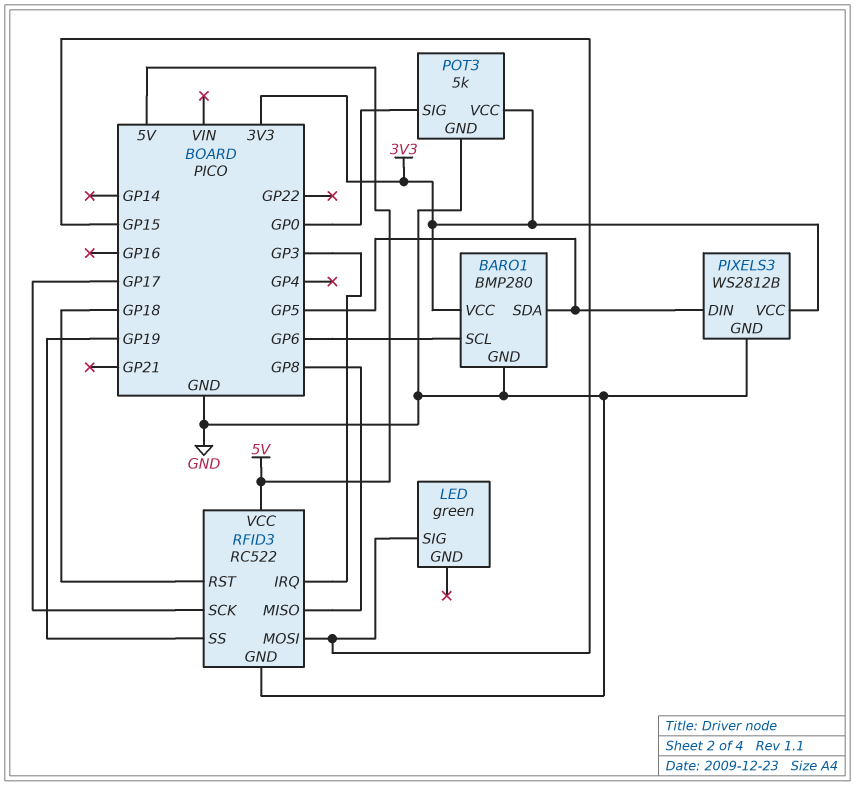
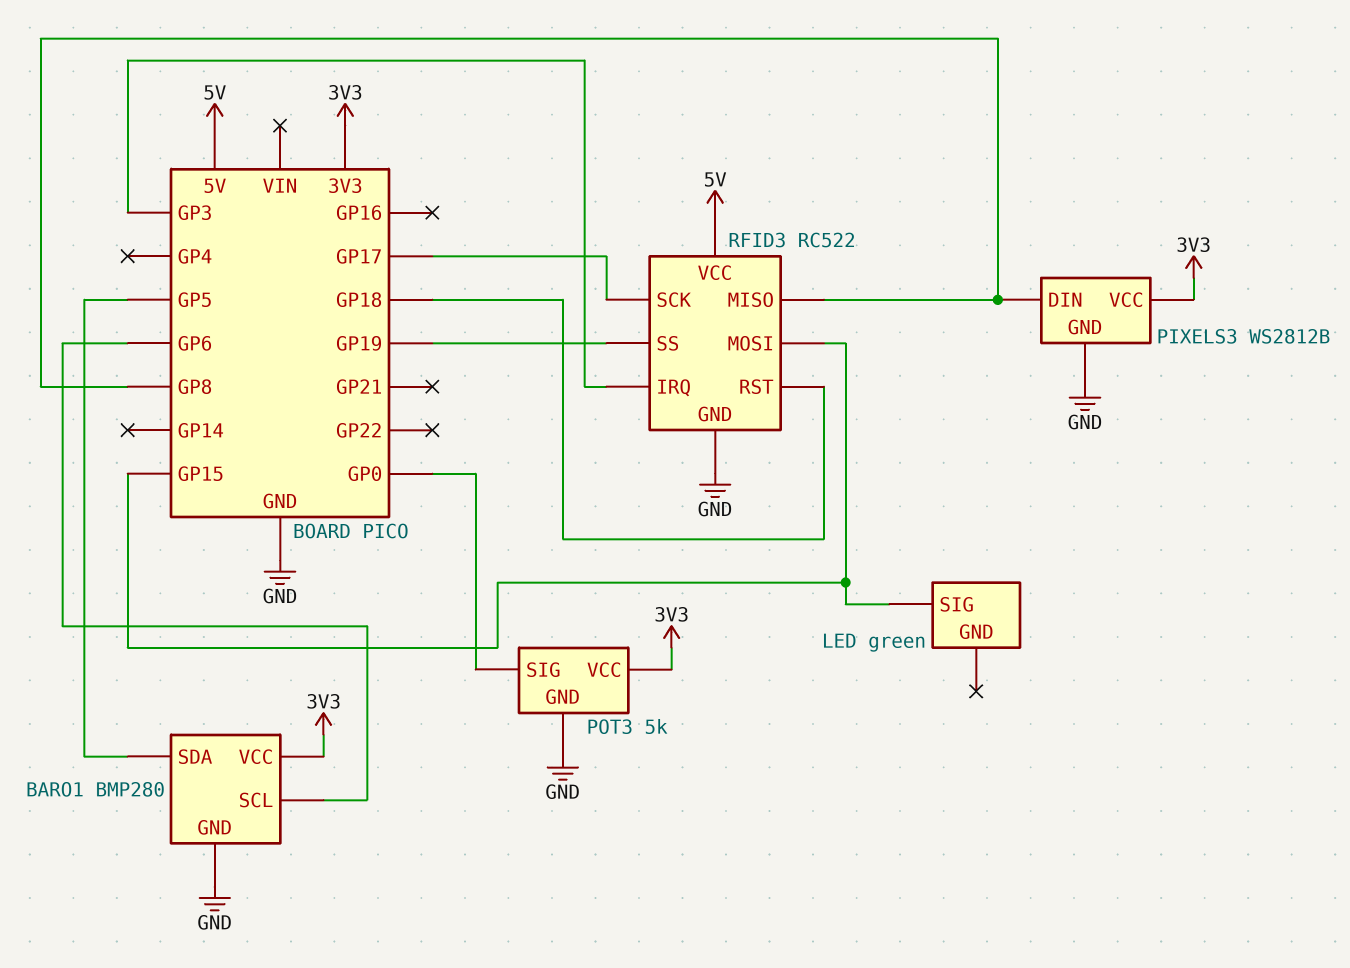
PIXELS3 pin DIN: GP5 -> GP8

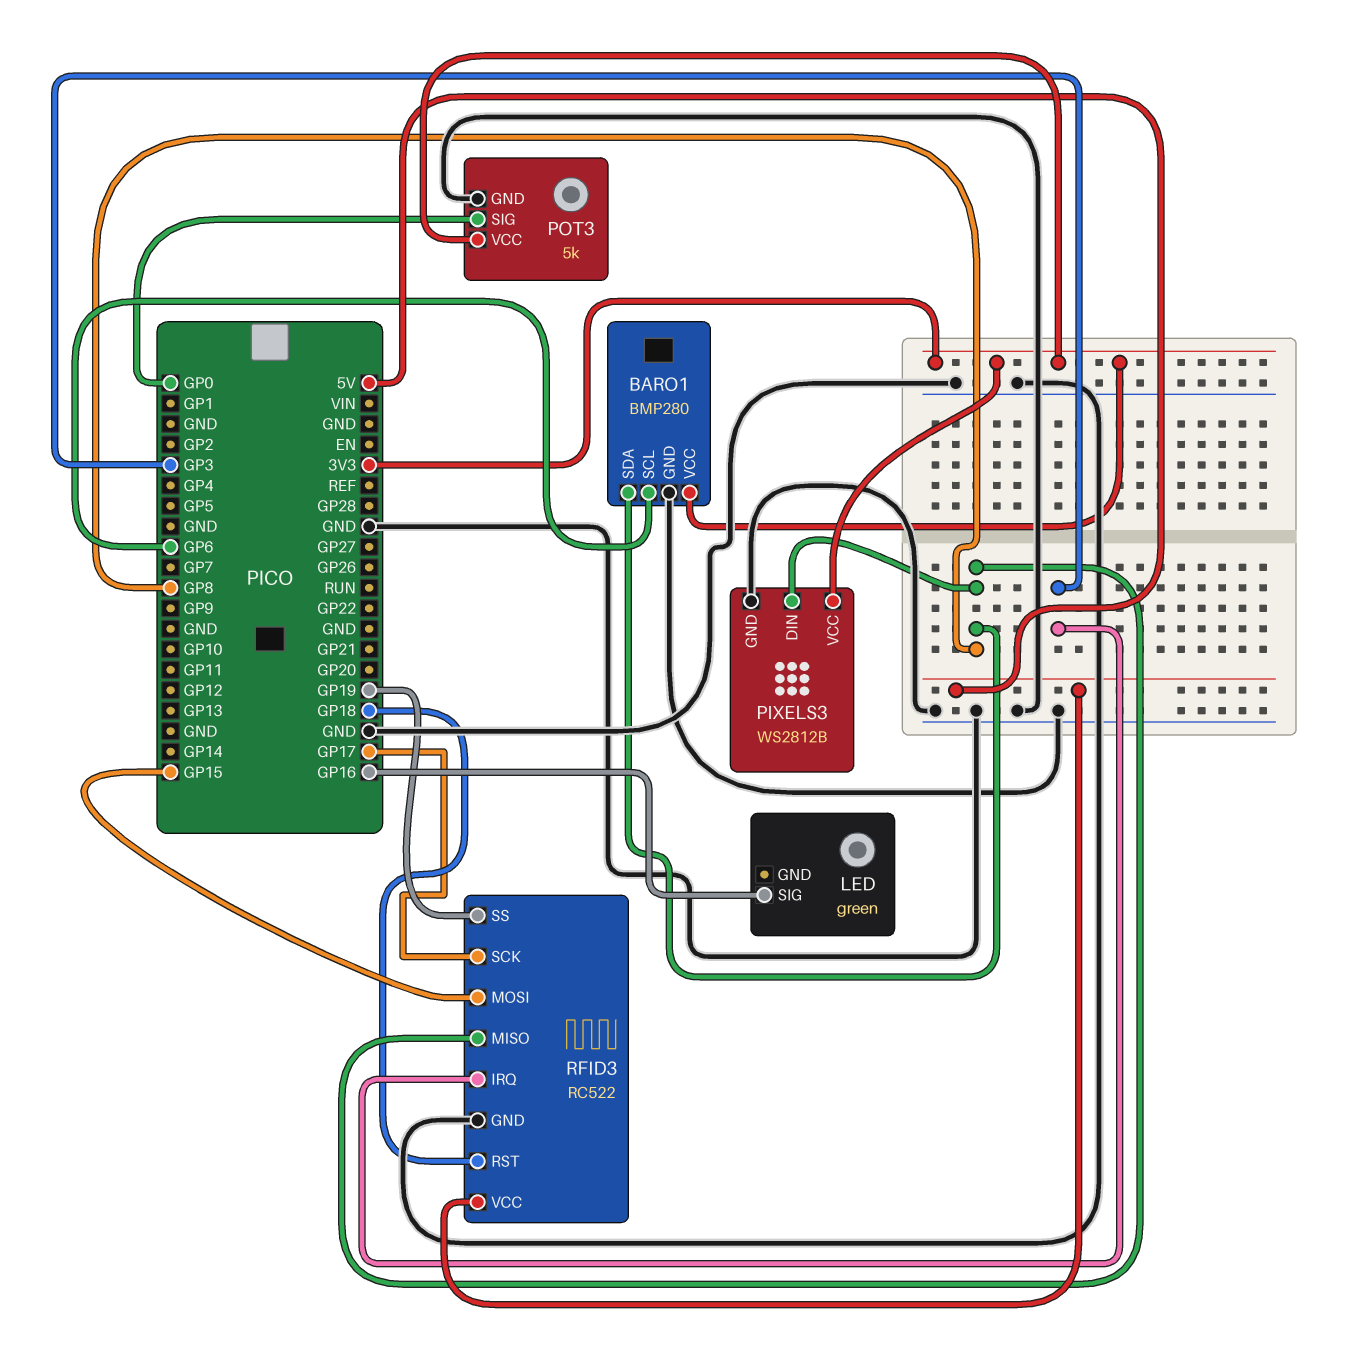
BARO1 pin SDA: GP5 -> GP8
LED pin SIG: GP15 -> GP16

